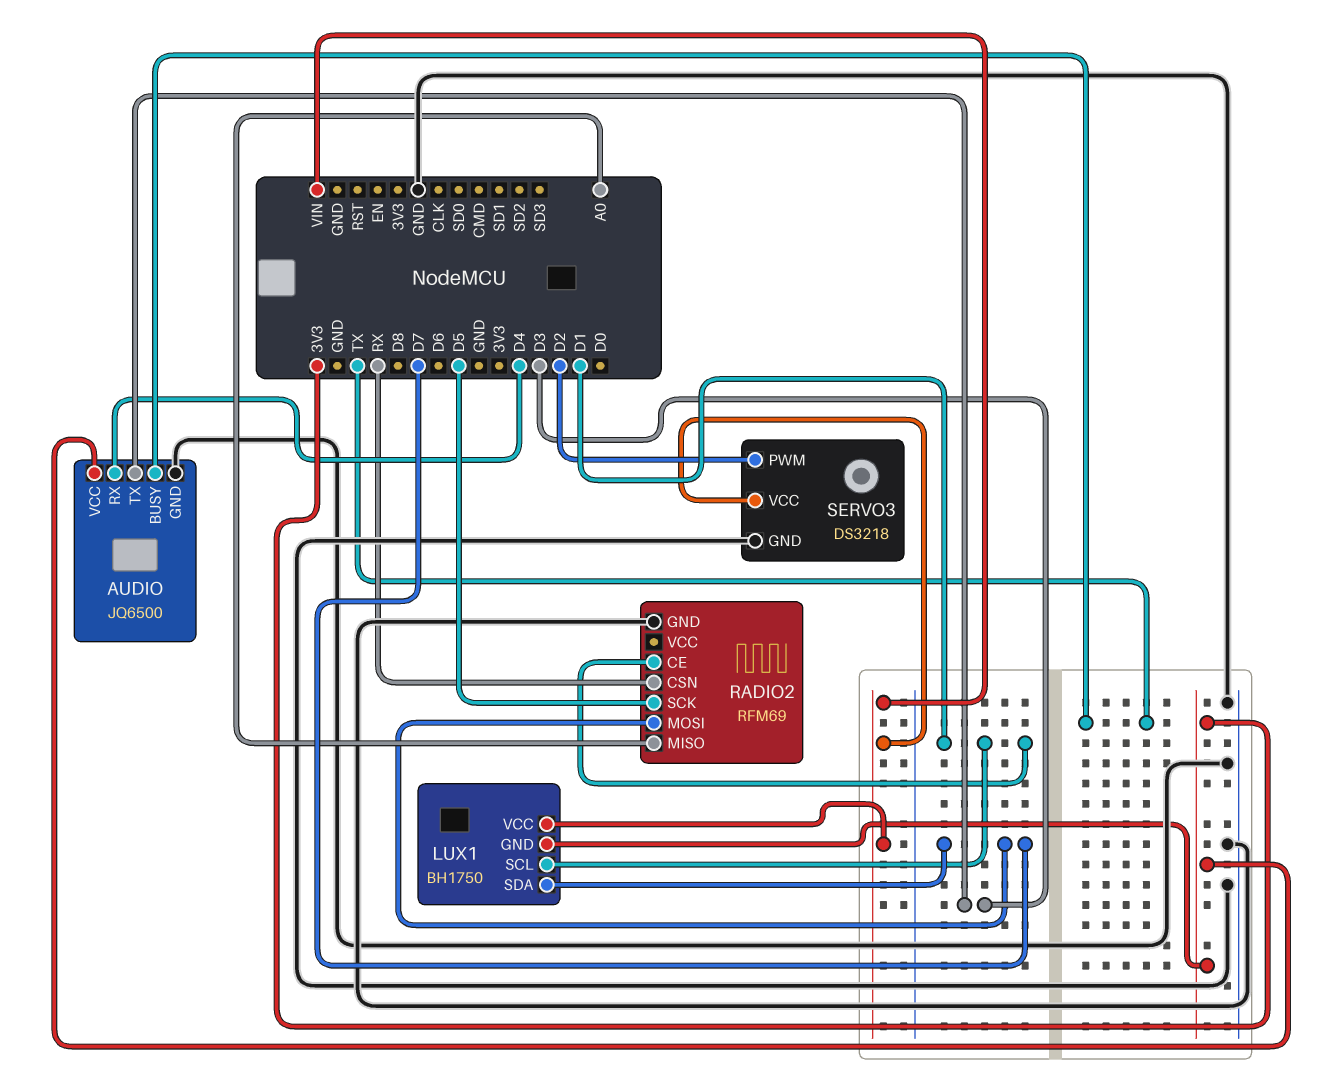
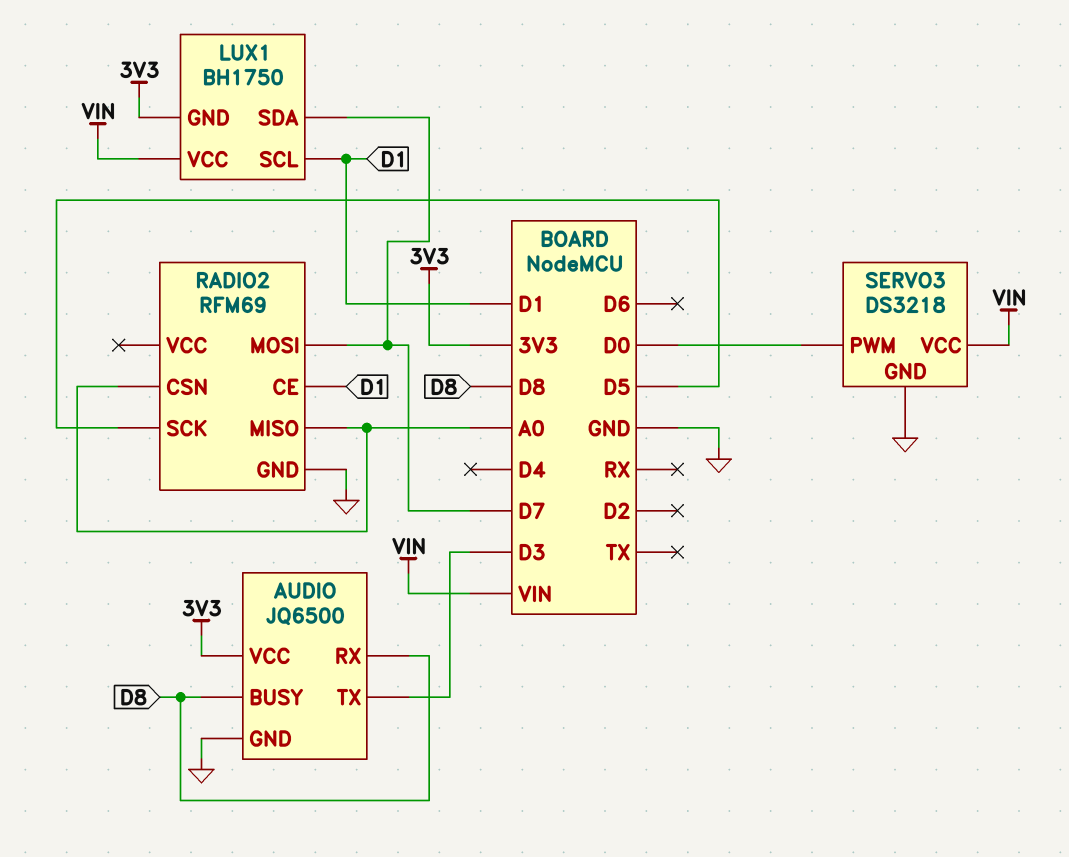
AUDIO pin BUSY: TX -> D8
AUDIO pin RX: D4 -> D8
RADIO2 pin CSN: RX -> A0
SERVO3 pin PWM: D2 -> D0

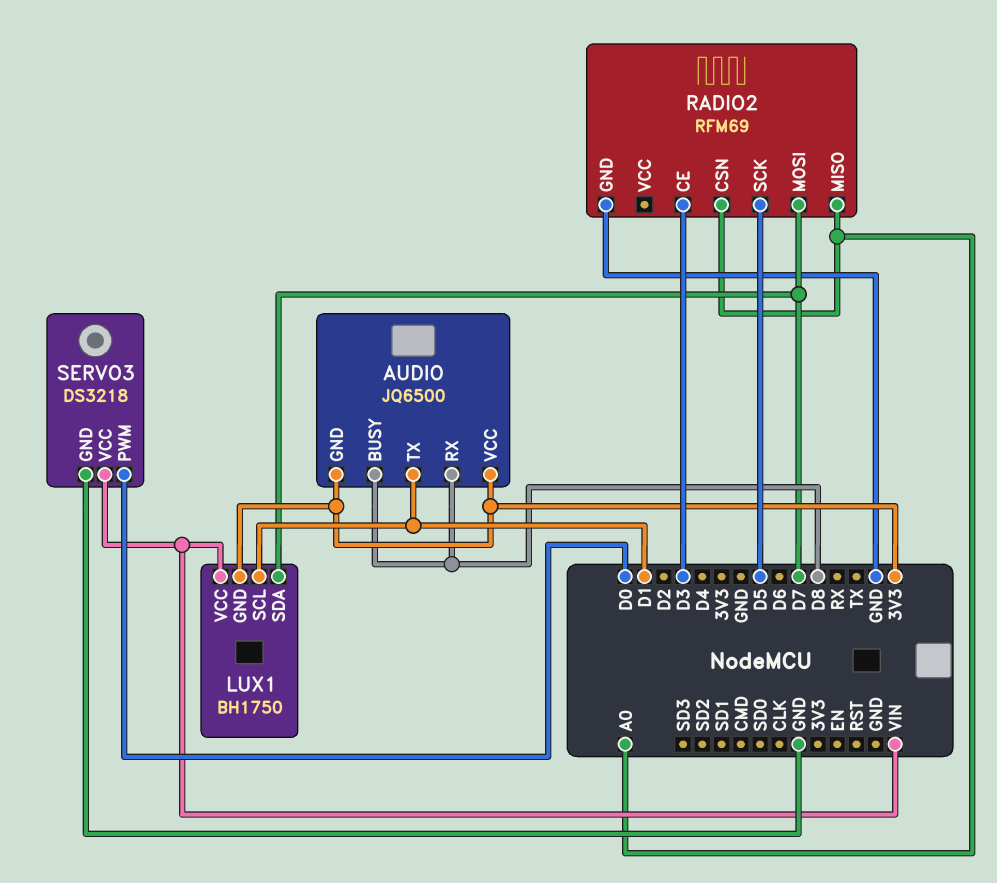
AUDIO pin GND: GND -> 3V3
AUDIO pin TX: D3 -> D1
RADIO2 pin CE: D1 -> D3

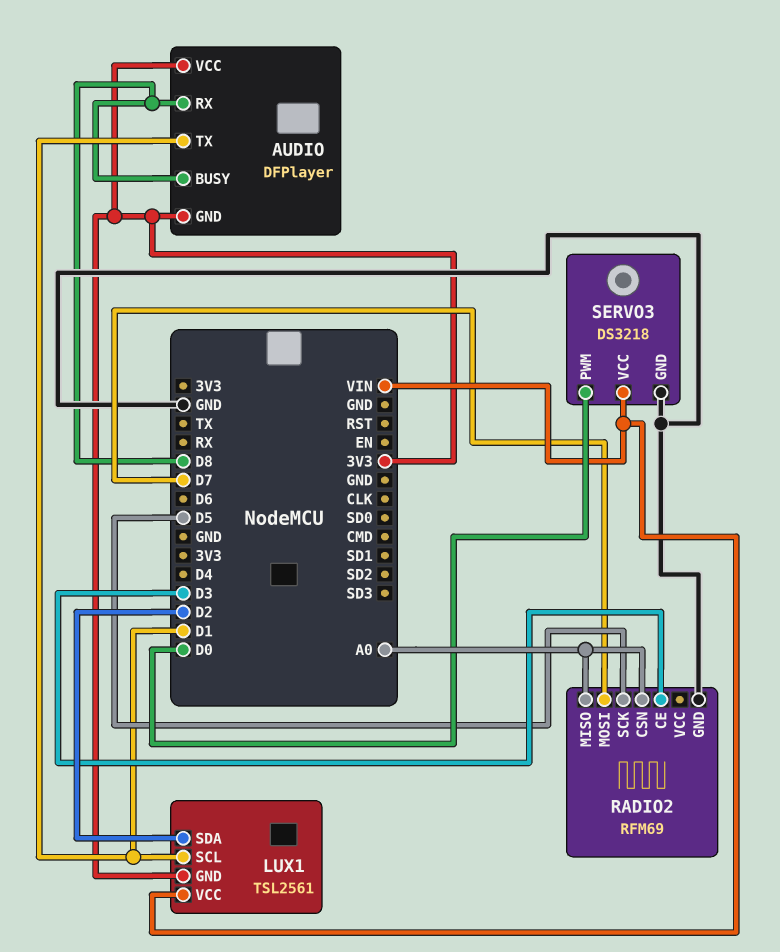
AUDIO: JQ6500 -> DFPlayer
LUX1: BH1750 -> TSL2561
LUX1 pin SDA: D7 -> D2

